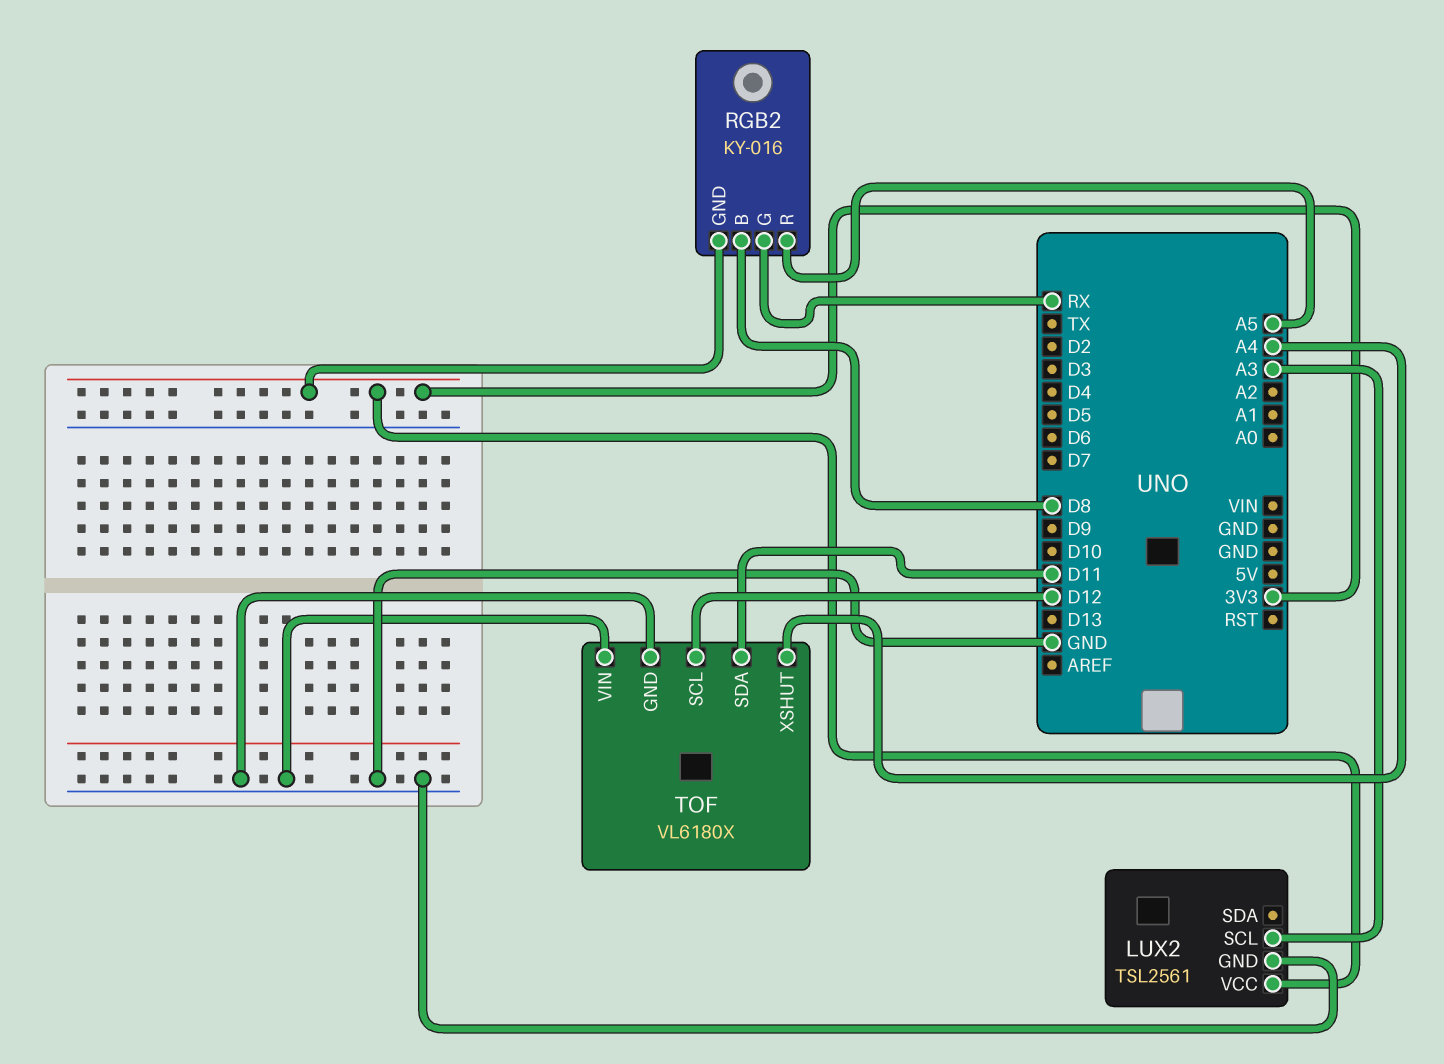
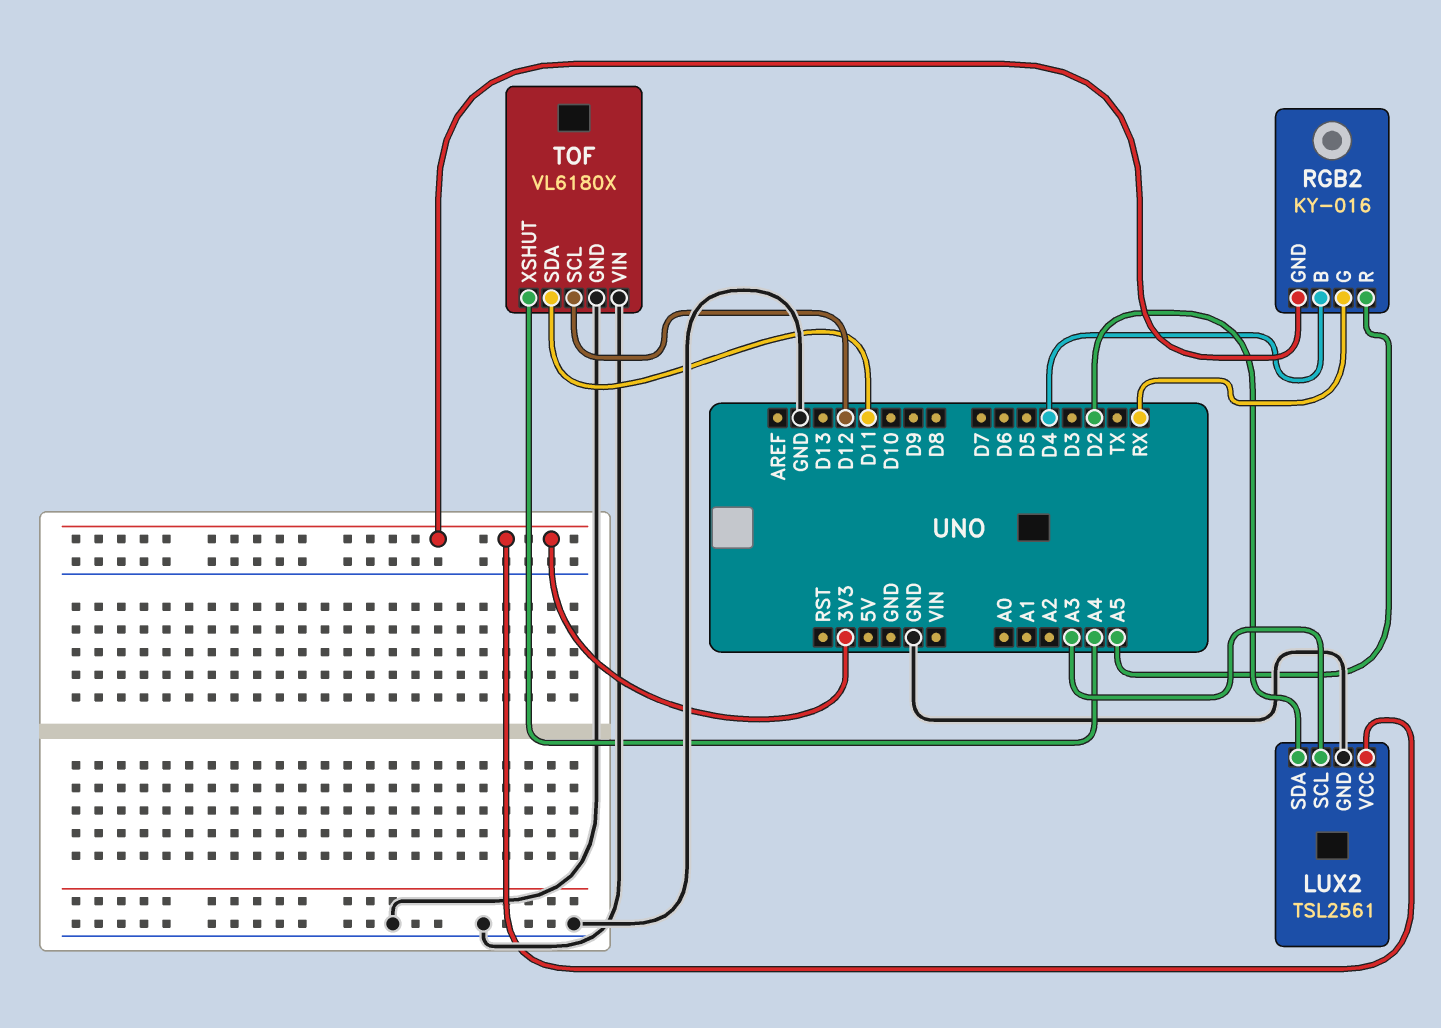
LUX2 pin SDA: none -> D2
RGB2 pin B: D8 -> D4

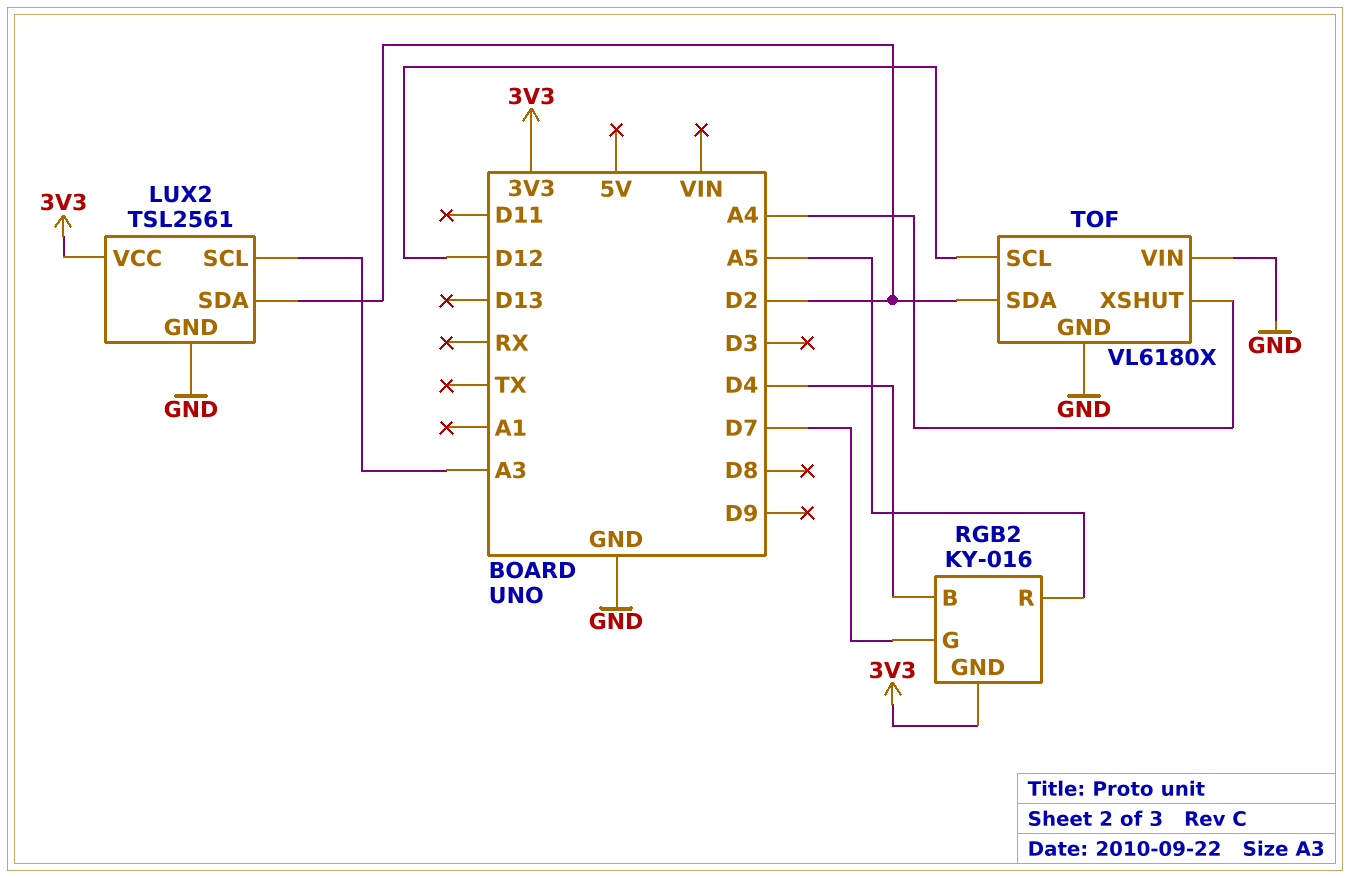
RGB2 pin G: RX -> D7
TOF pin SDA: D11 -> D2

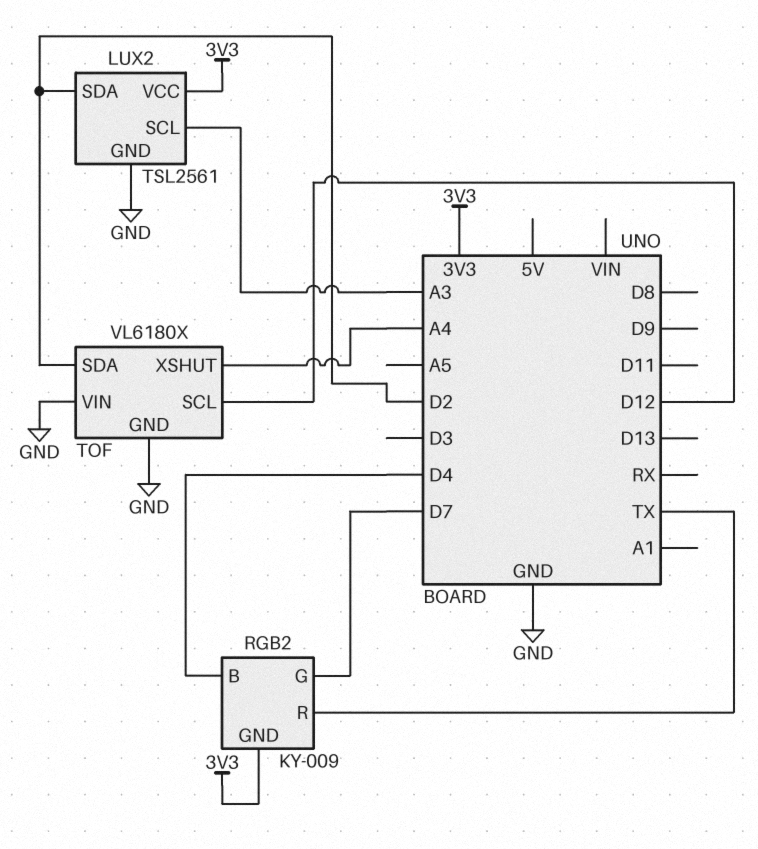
RGB2: KY-016 -> KY-009
RGB2 pin R: A5 -> TX

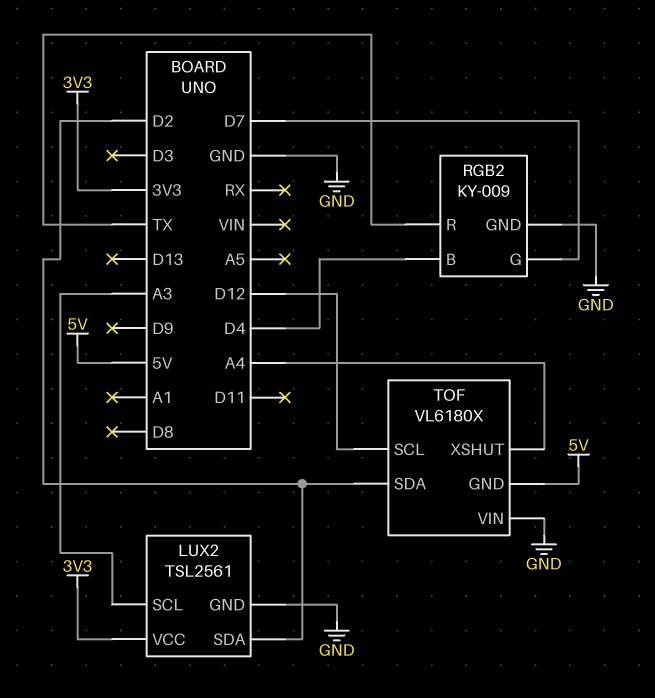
RGB2 pin GND: 3V3 -> GND
TOF pin GND: GND -> 5V

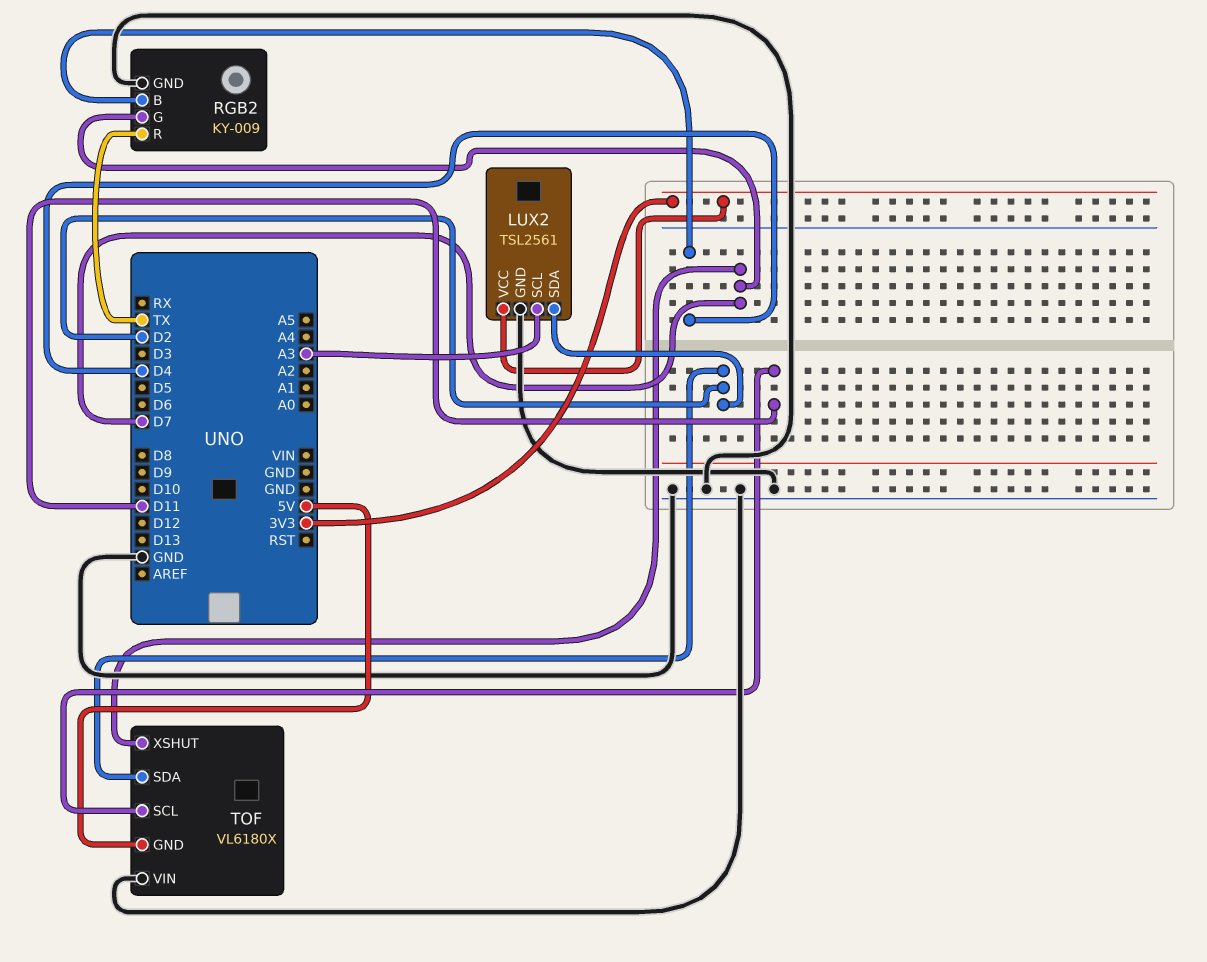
TOF pin SCL: D12 -> D11
TOF pin XSHUT: A4 -> D7

